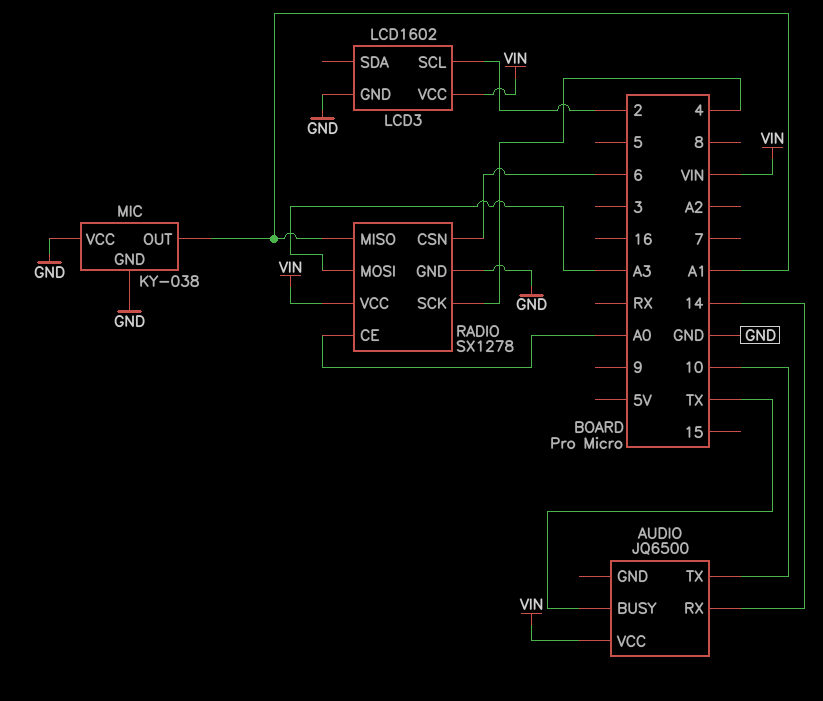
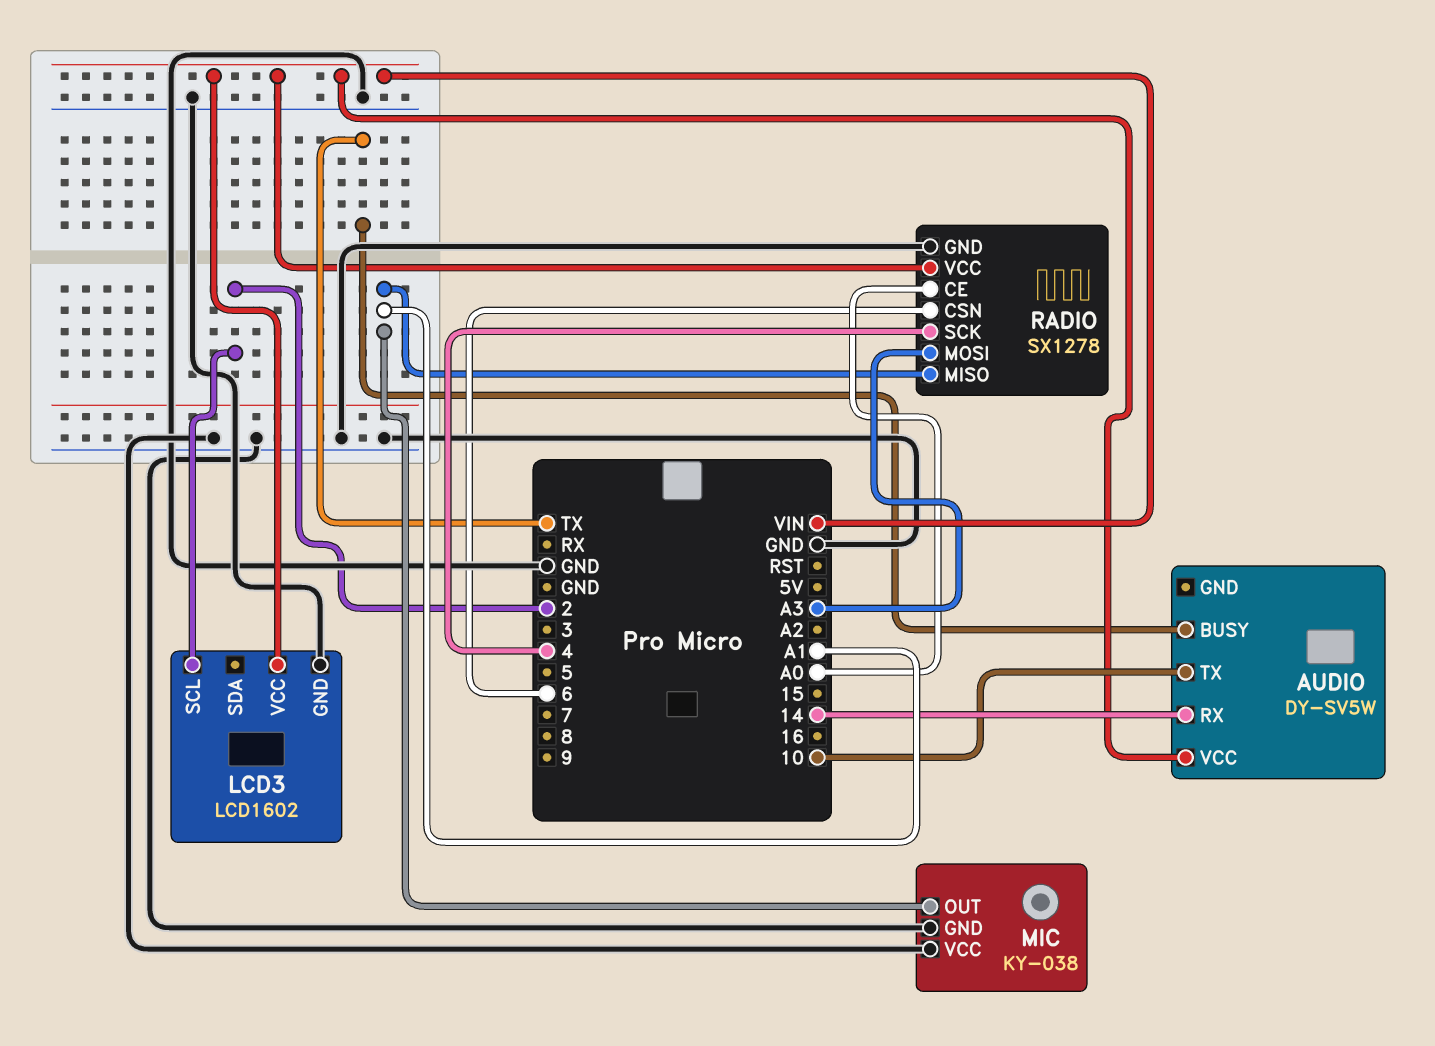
AUDIO: JQ6500 -> DY-SV5W

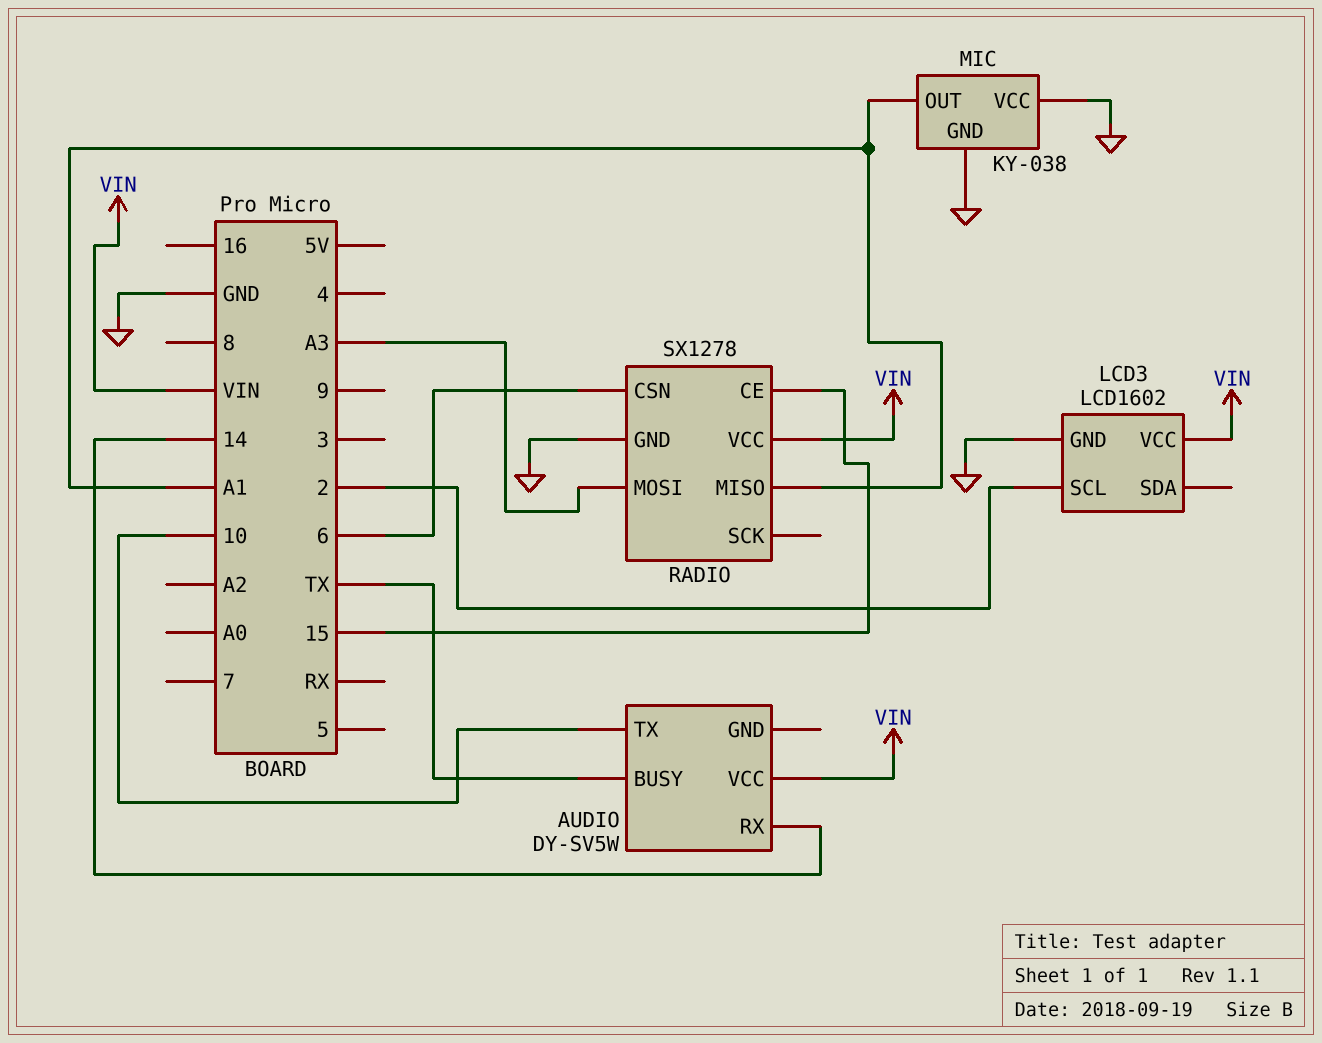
RADIO pin CE: A0 -> 15
RADIO pin SCK: 4 -> none

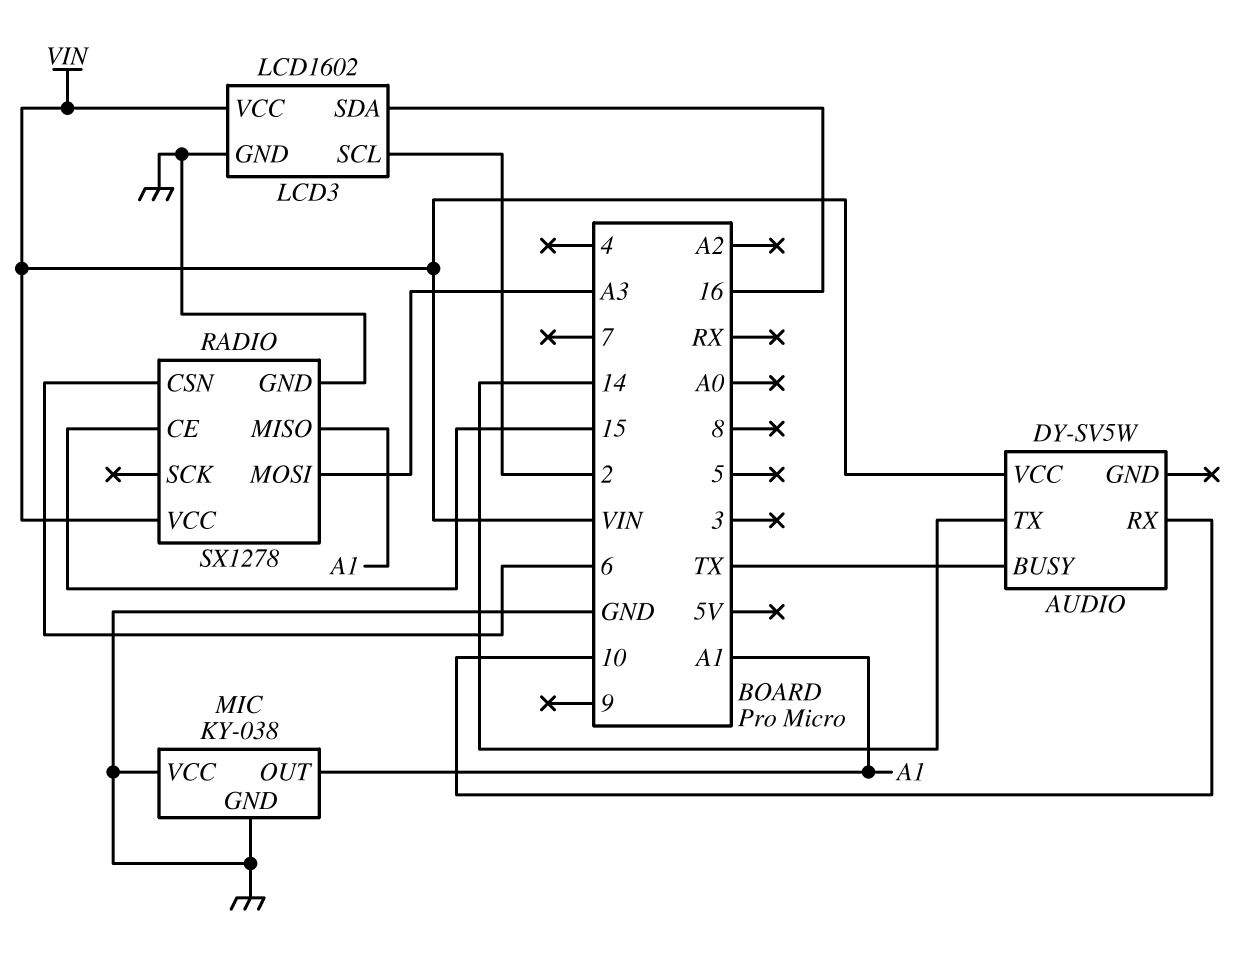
AUDIO pin RX: 14 -> 10
AUDIO pin TX: 10 -> 14
LCD3 pin SDA: none -> 16

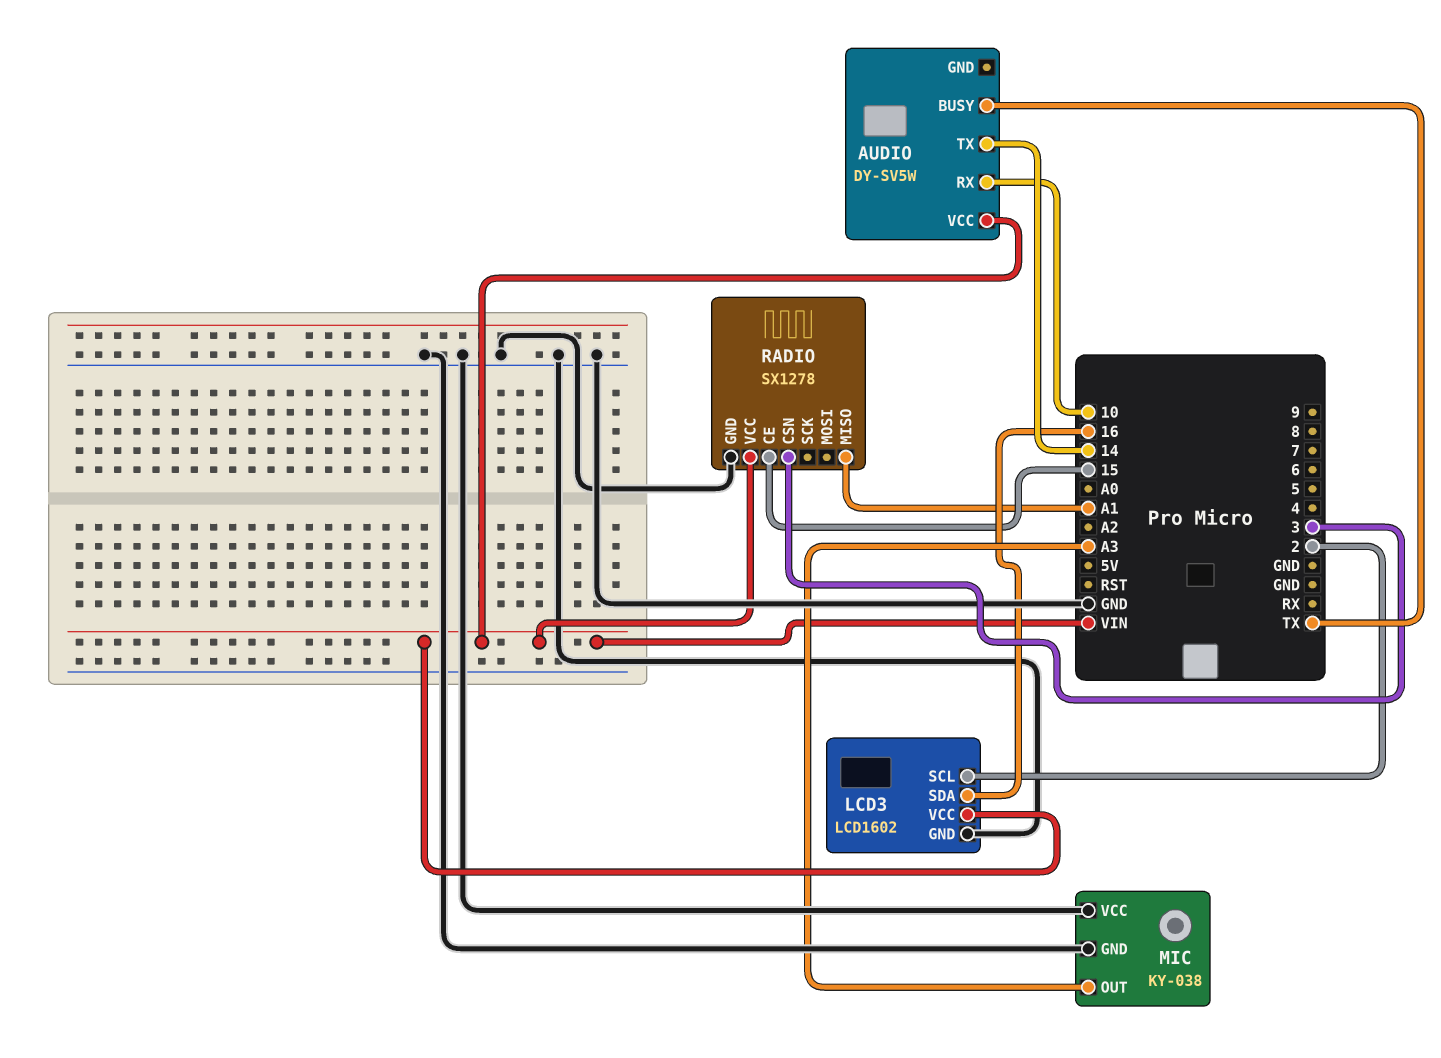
MIC pin OUT: A1 -> A3
RADIO pin CSN: 6 -> 3
RADIO pin MOSI: A3 -> none

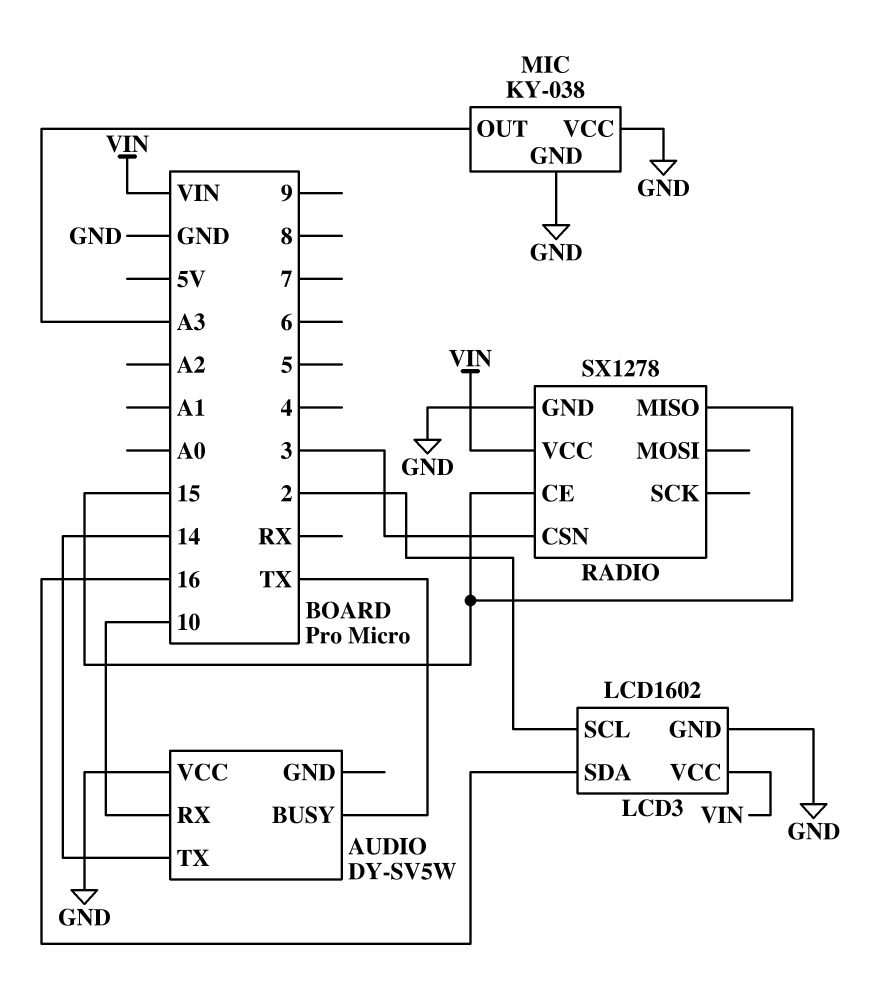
AUDIO pin VCC: VIN -> GND
RADIO pin MISO: A1 -> 15

